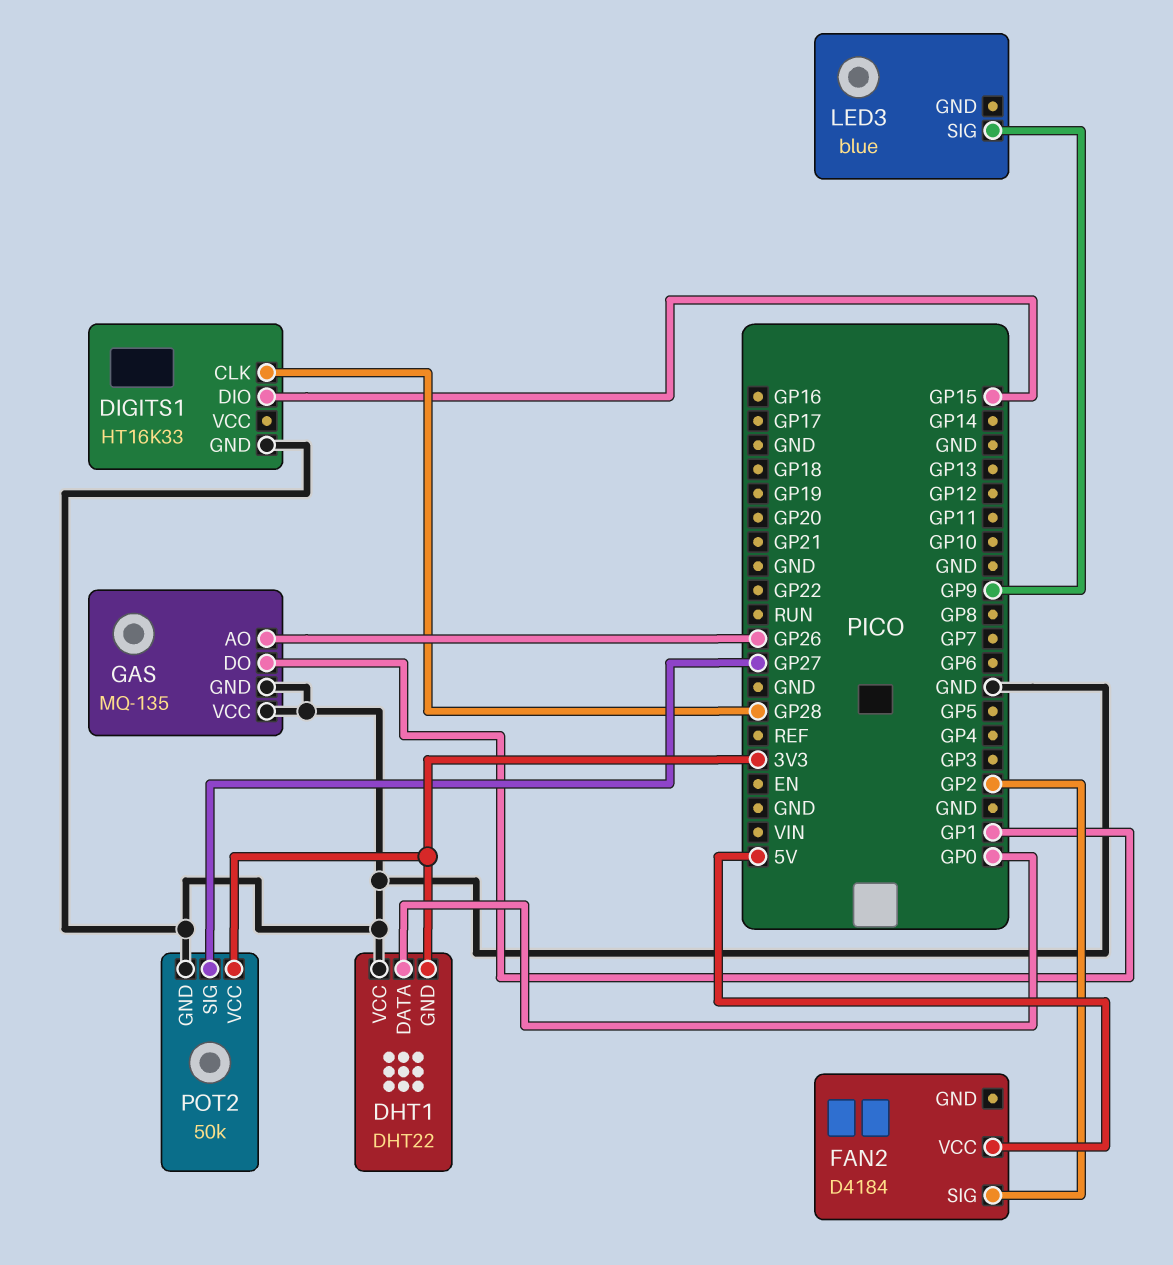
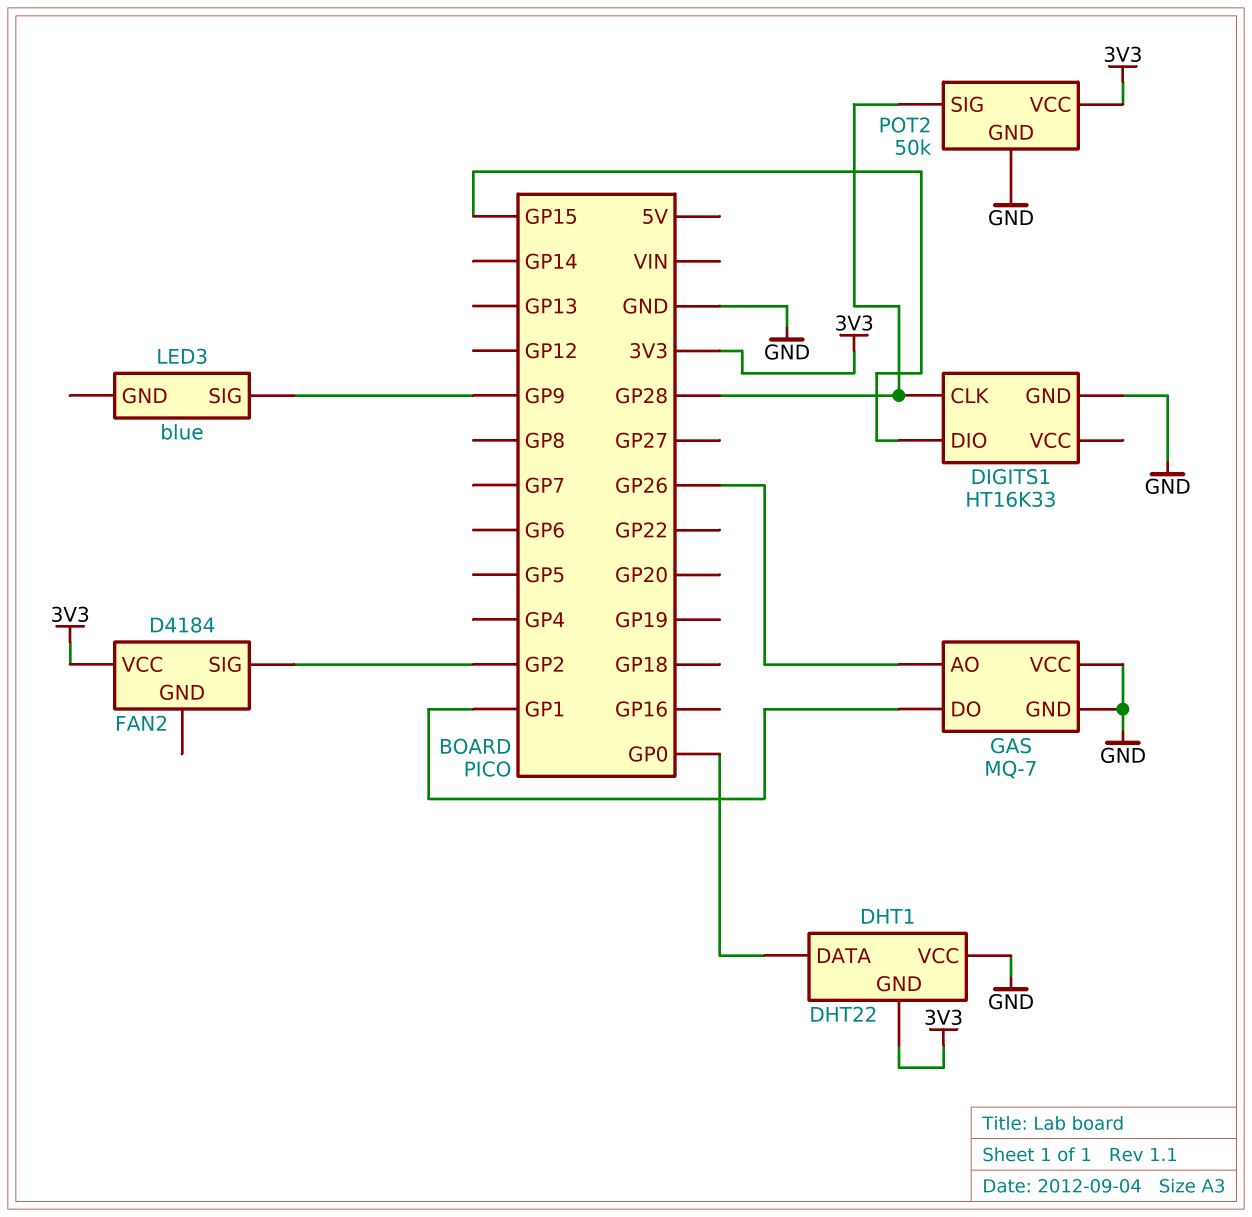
FAN2 pin VCC: 5V -> 3V3
GAS: MQ-135 -> MQ-7
POT2 pin SIG: GP27 -> GP28

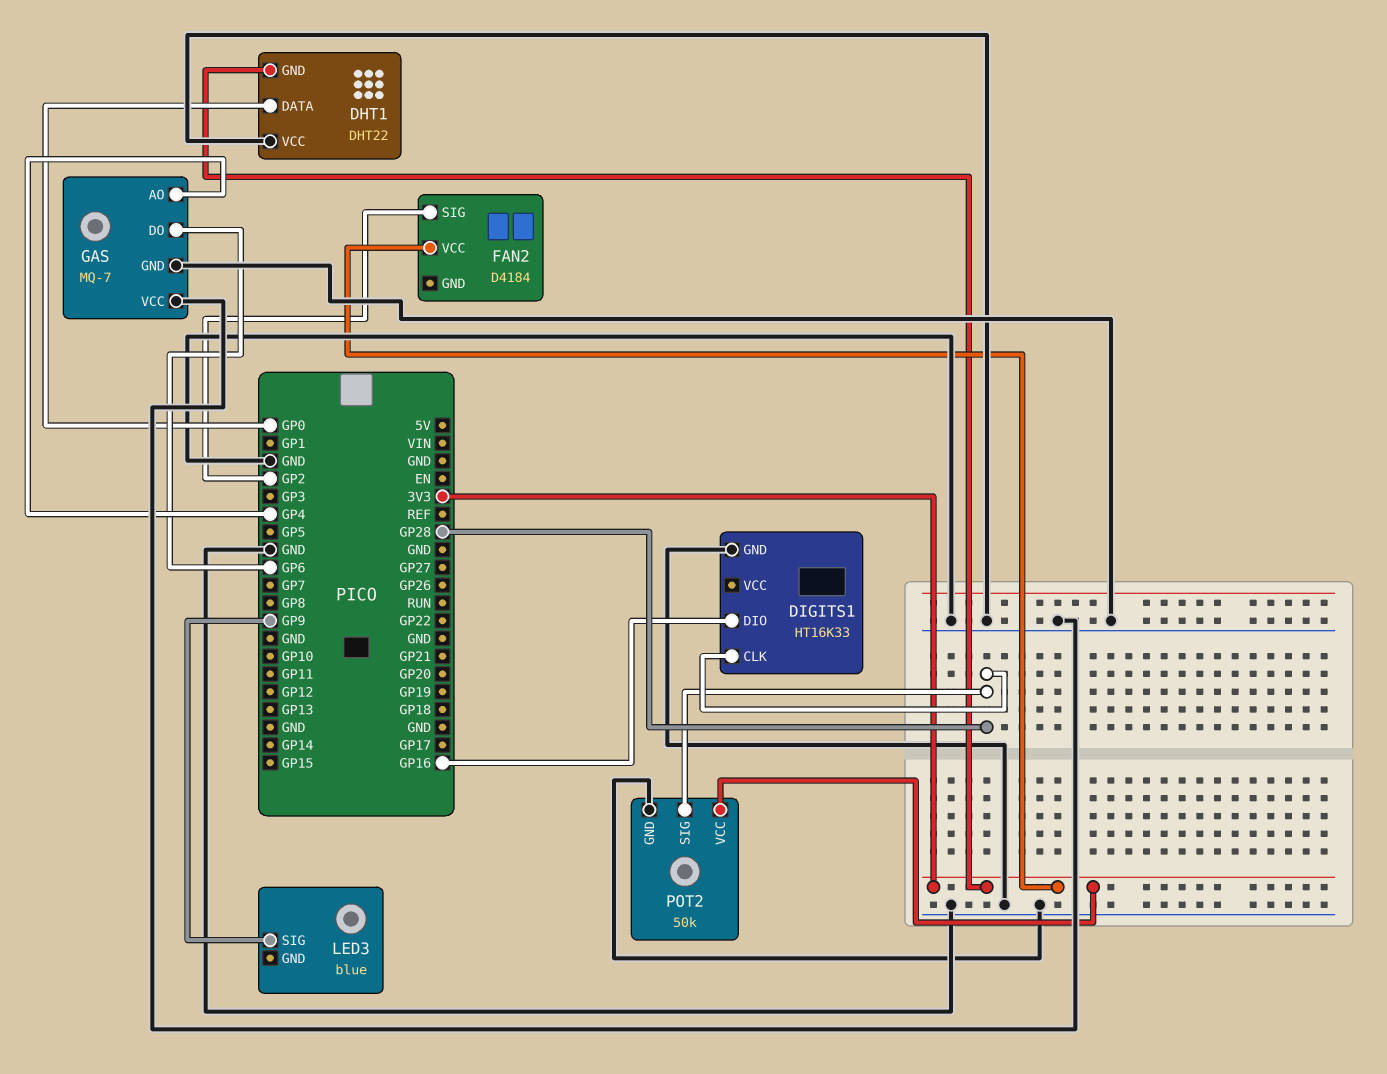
DIGITS1 pin DIO: GP15 -> GP16
GAS pin AO: GP26 -> GP4
GAS pin DO: GP1 -> GP6

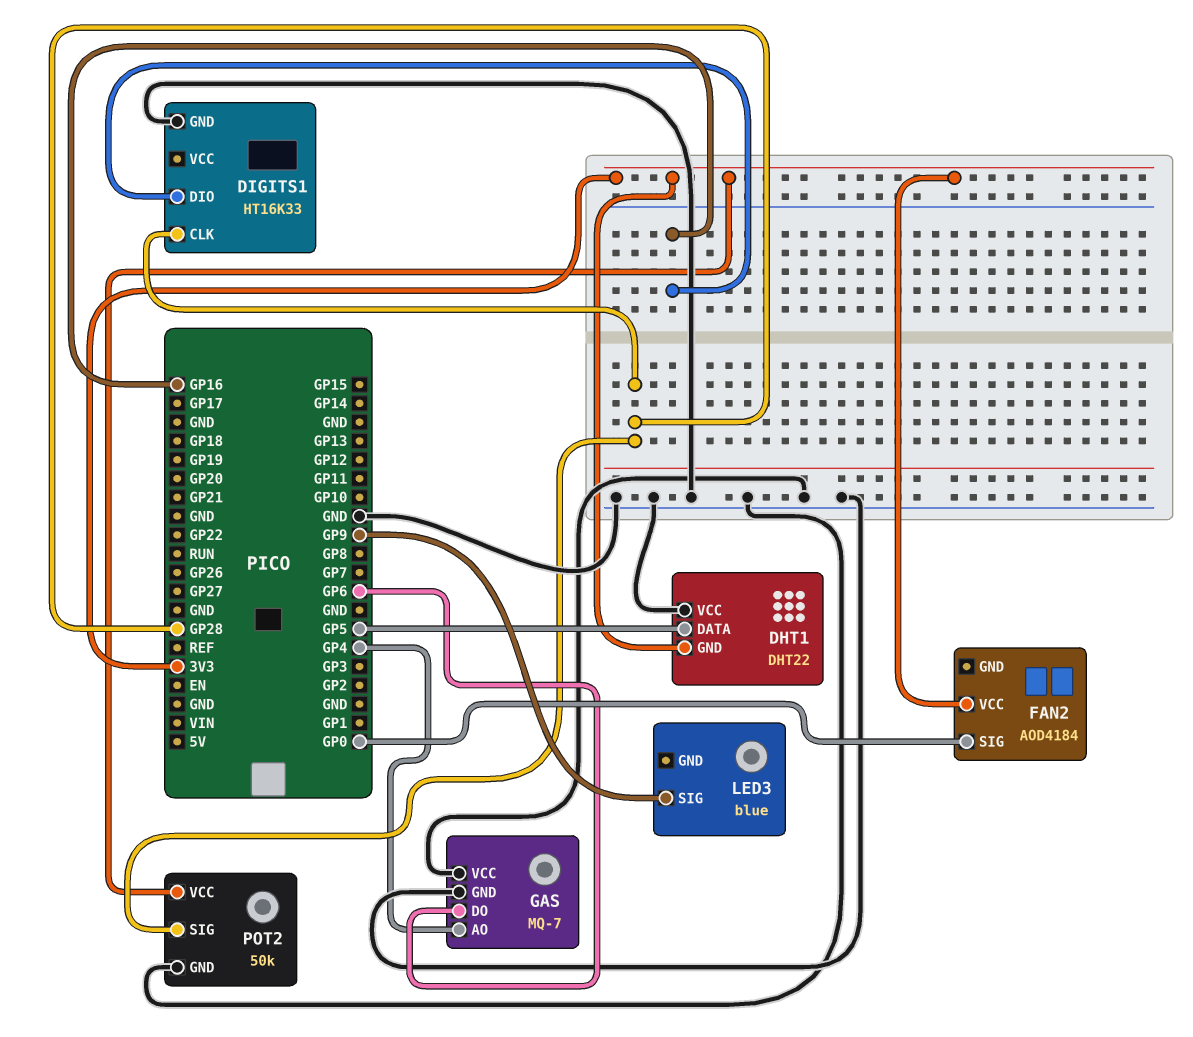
DHT1 pin DATA: GP0 -> GP5
FAN2: D4184 -> AOD4184
FAN2 pin SIG: GP2 -> GP0

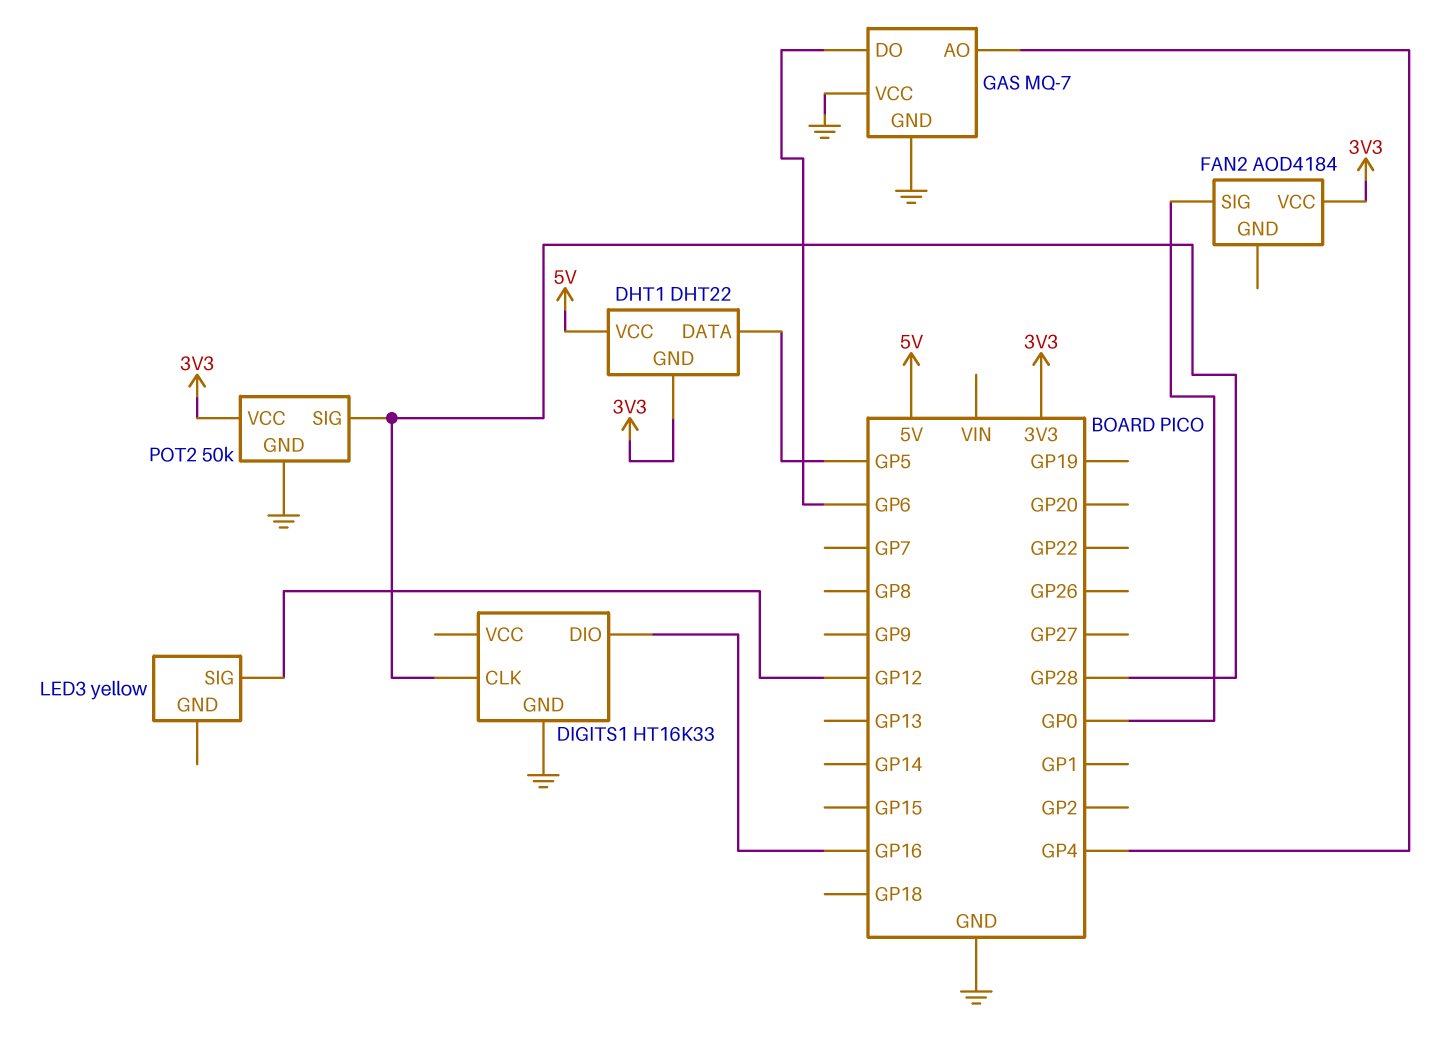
DHT1 pin VCC: GND -> 5V
LED3: blue -> yellow
LED3 pin SIG: GP9 -> GP12

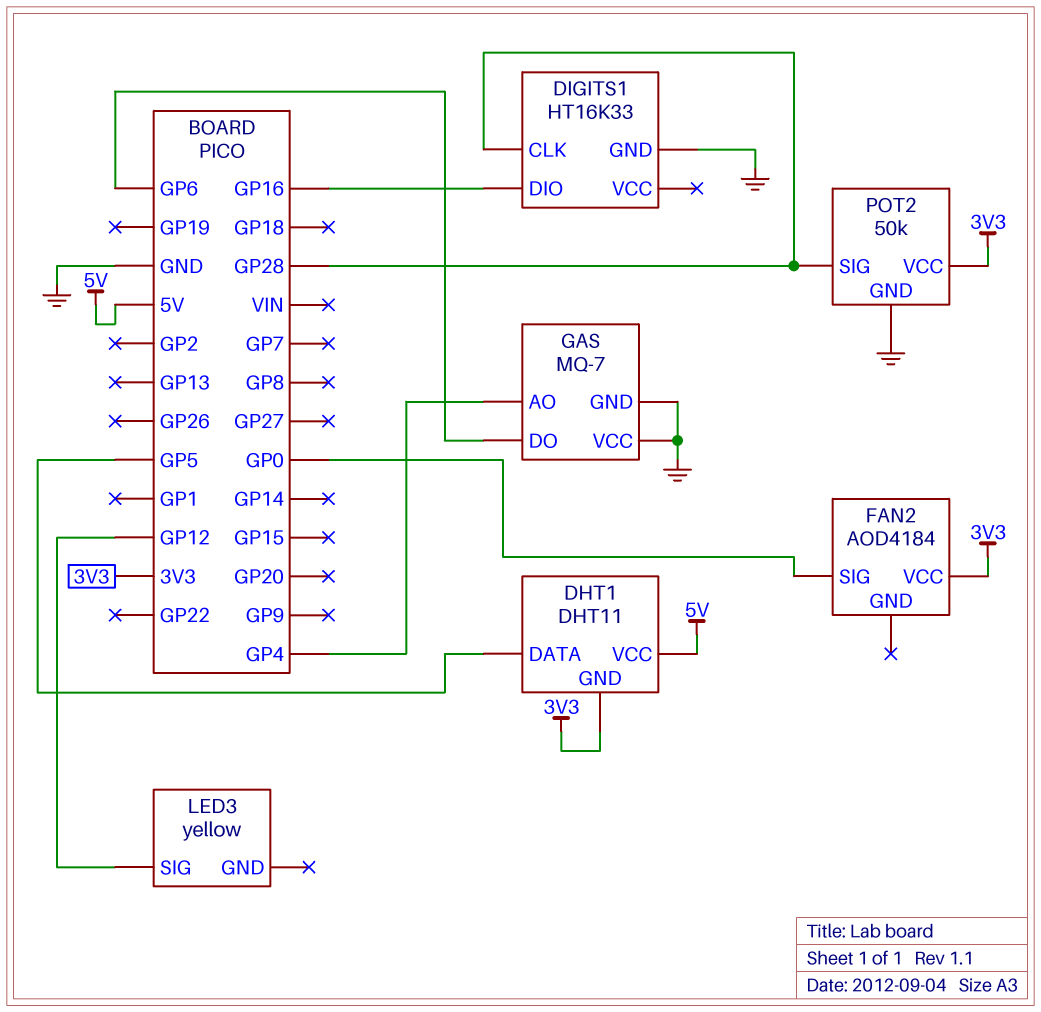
DHT1: DHT22 -> DHT11

